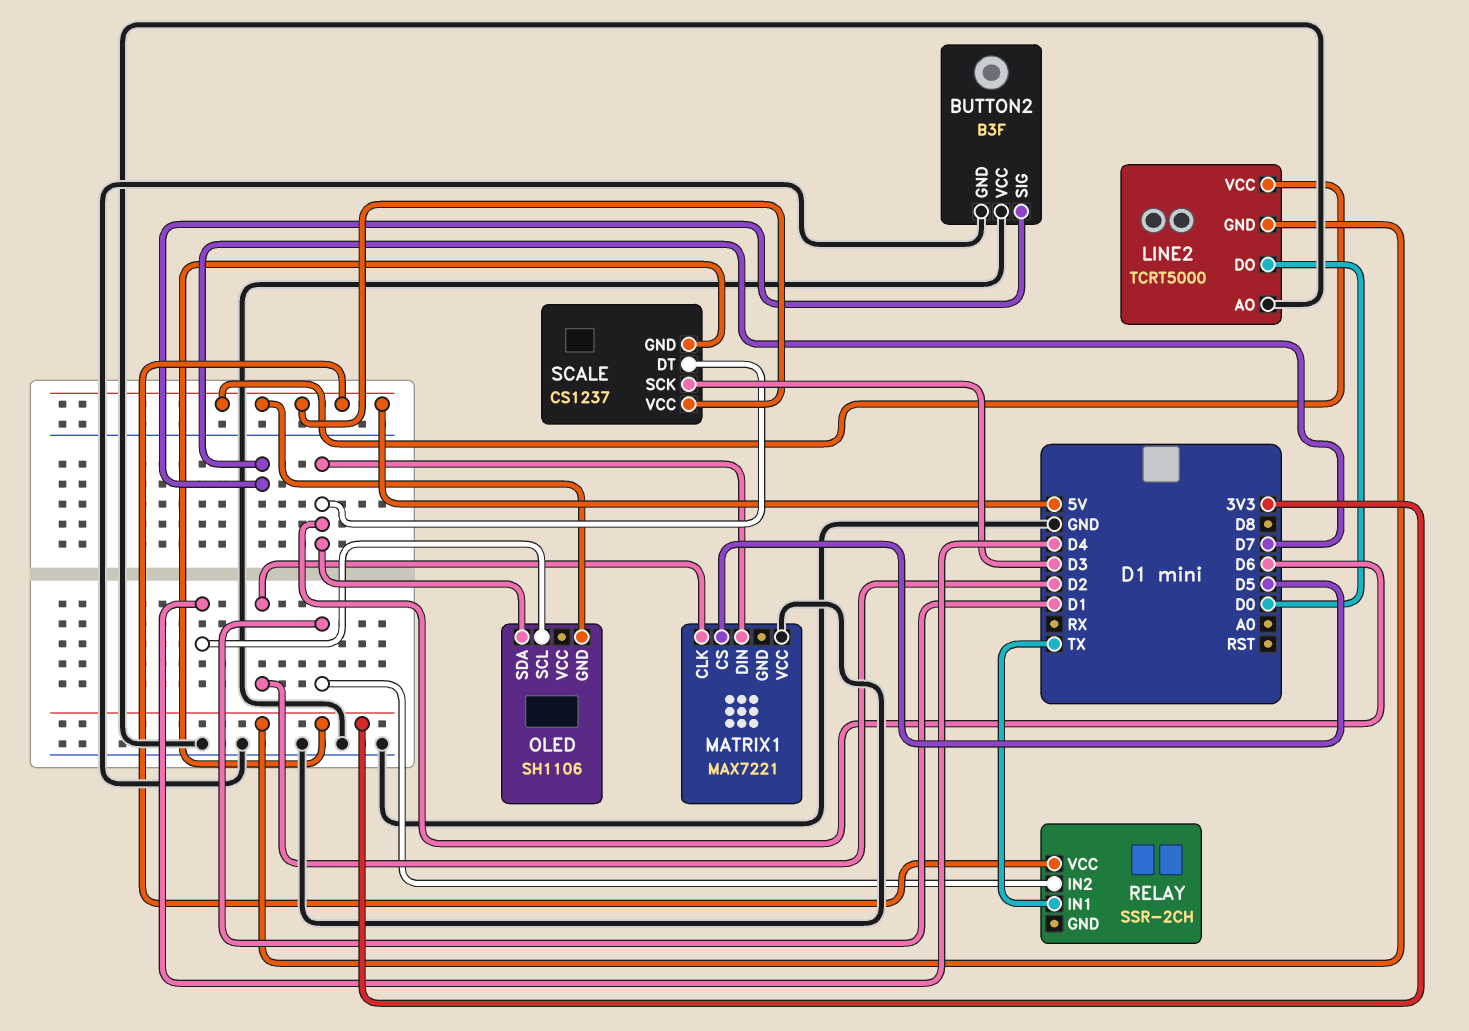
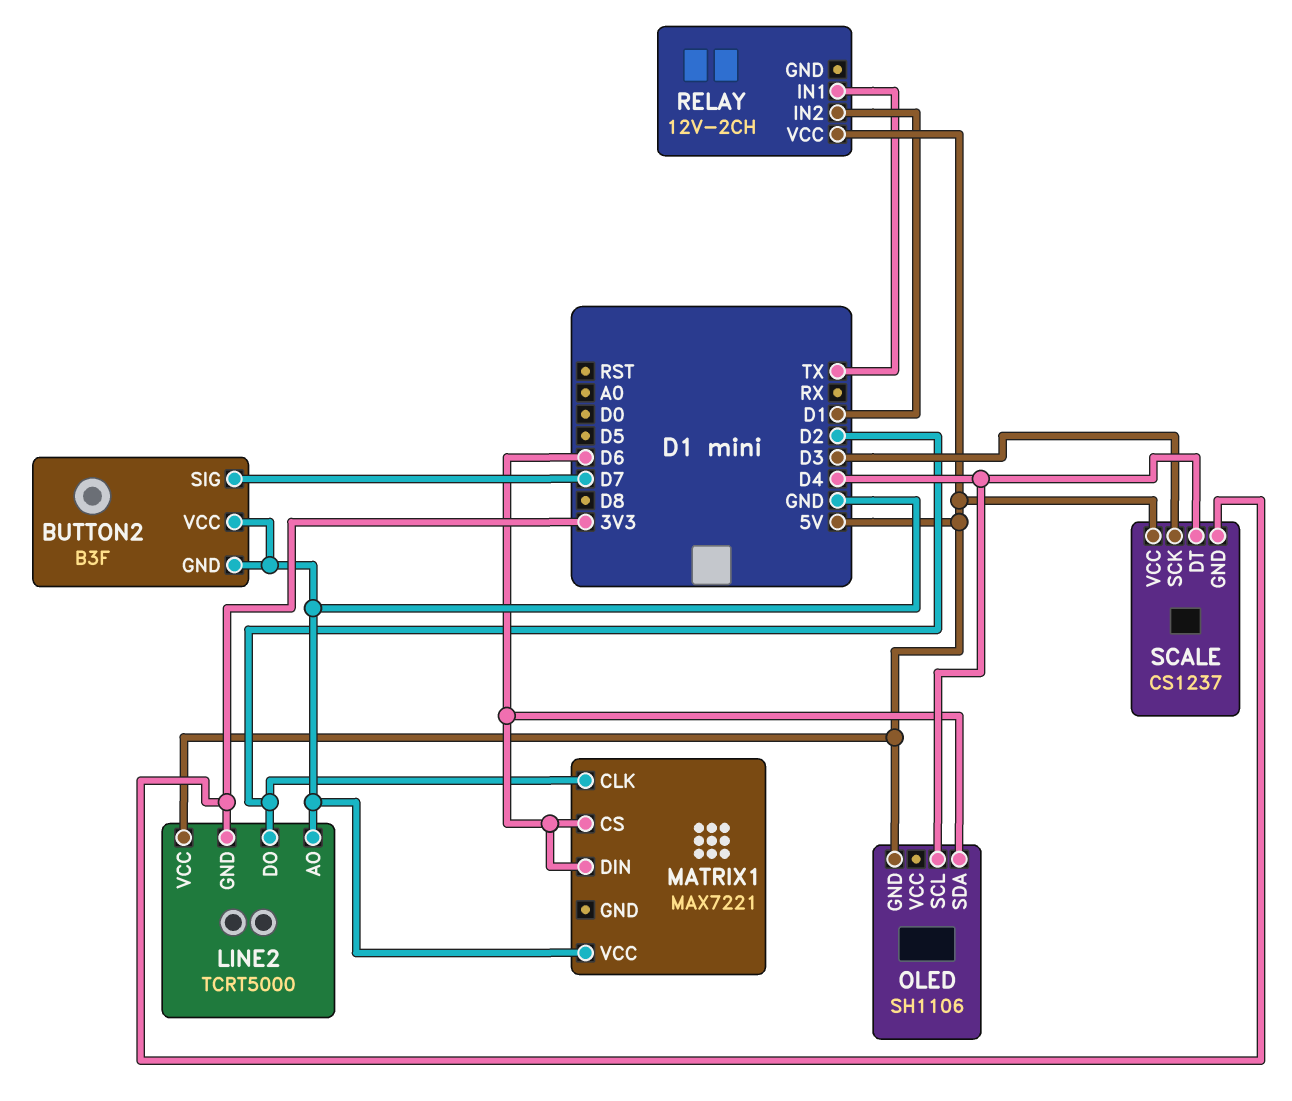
LINE2 pin DO: D0 -> D2
MATRIX1 pin CS: D5 -> D6
RELAY: SSR-2CH -> 12V-2CH
SCALE pin DT: D6 -> D4

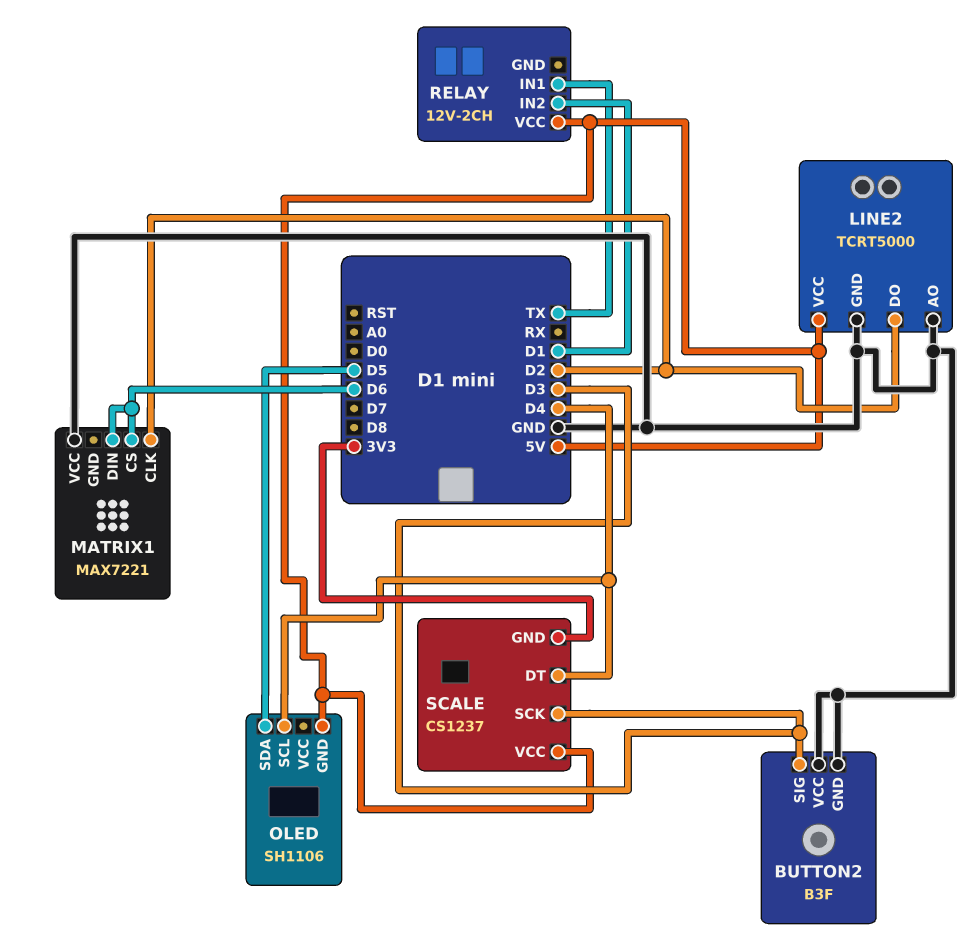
BUTTON2 pin SIG: D7 -> D3
LINE2 pin GND: 3V3 -> GND
OLED pin SDA: D6 -> D5

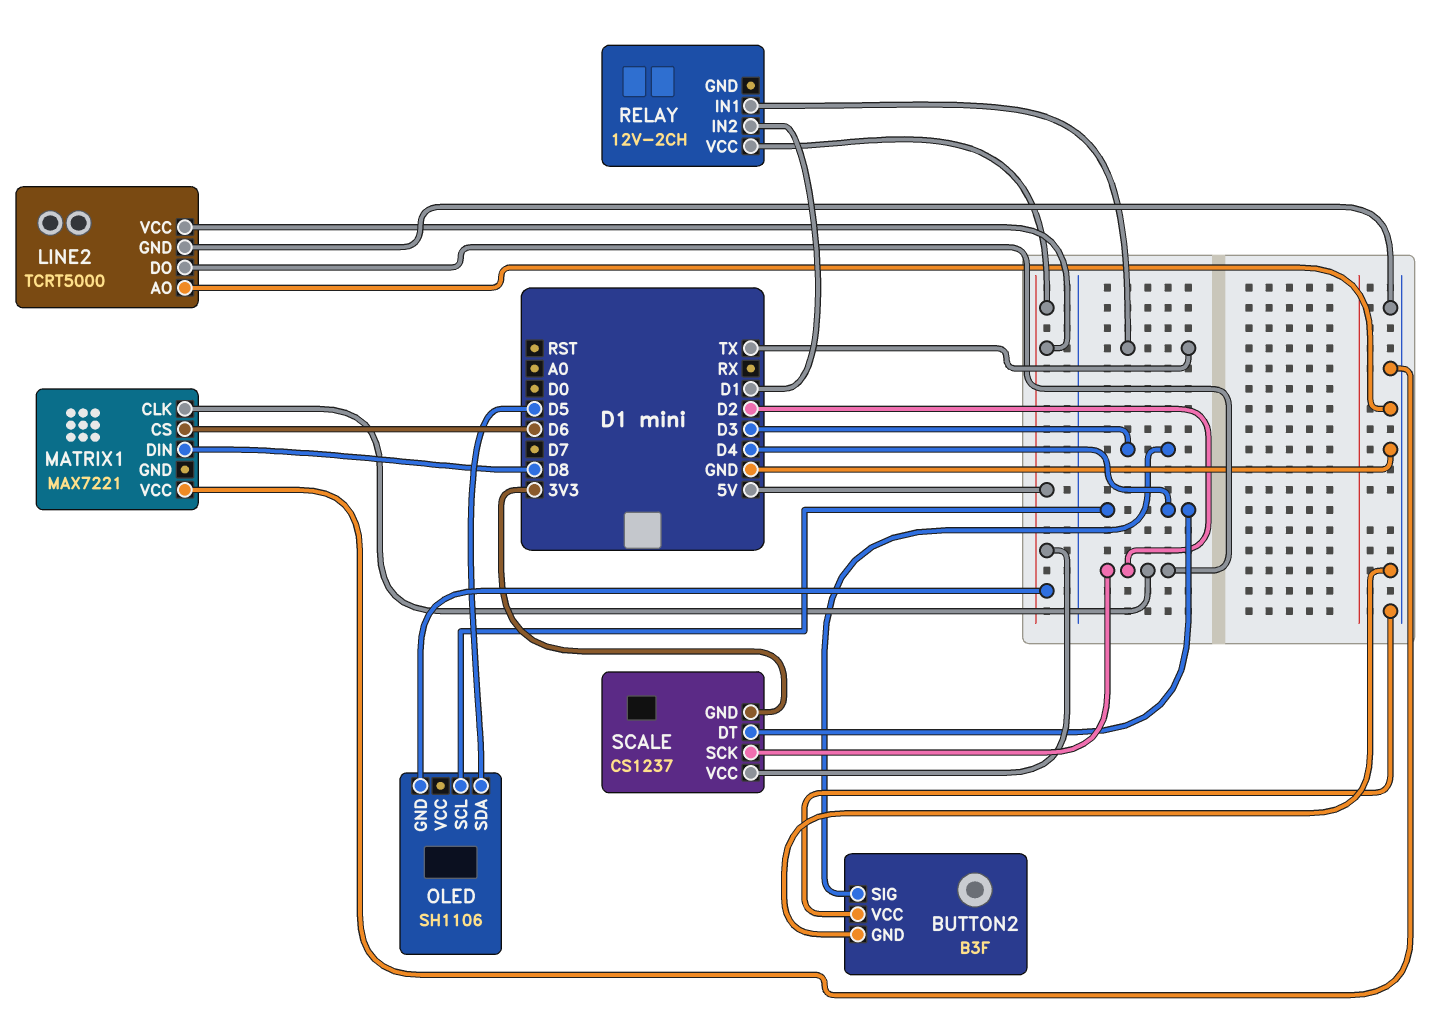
MATRIX1 pin DIN: D6 -> D8
SCALE pin SCK: D3 -> D2

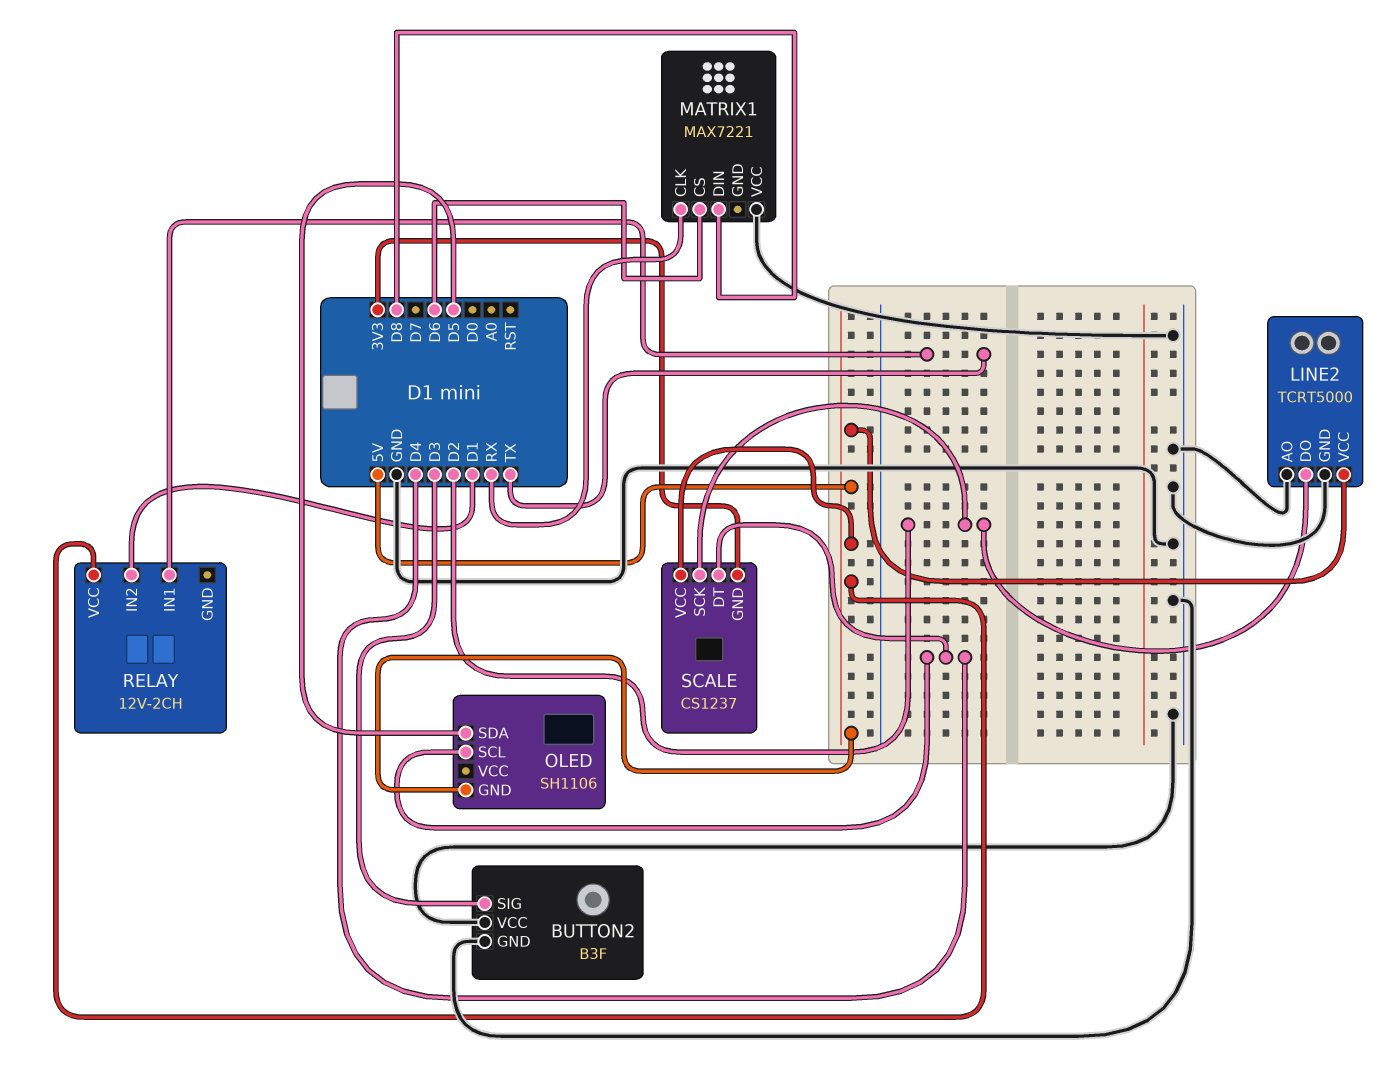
MATRIX1 pin CLK: D2 -> RX

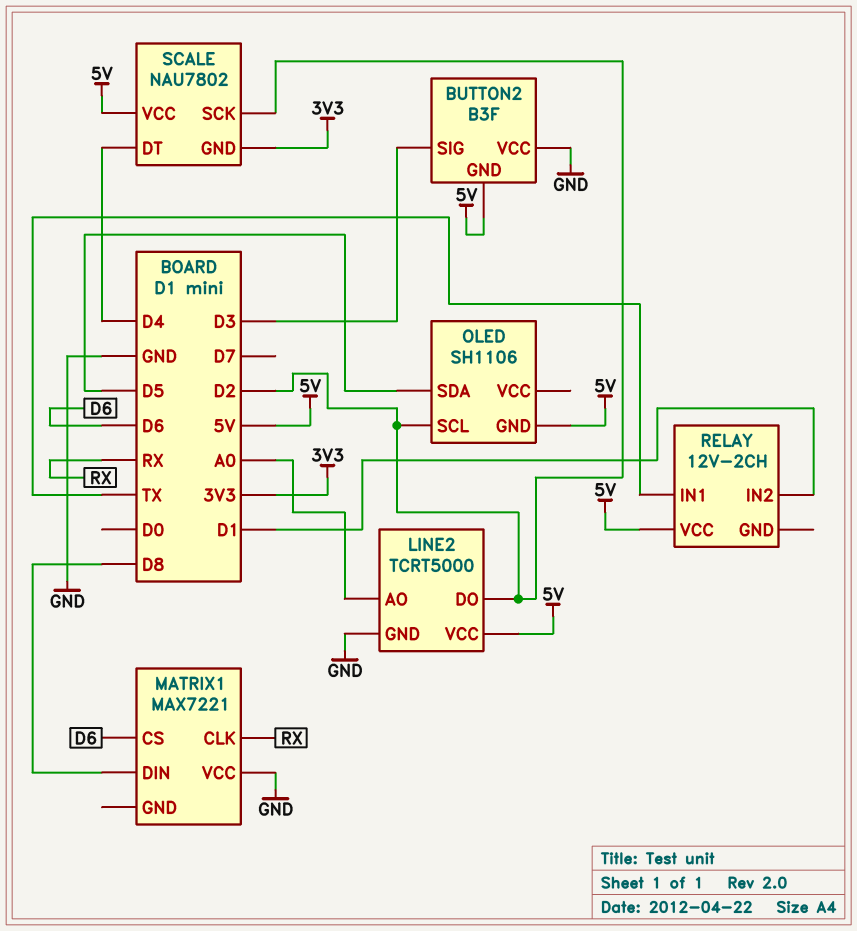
BUTTON2 pin GND: GND -> 5V
LINE2 pin AO: GND -> A0
OLED pin SCL: D4 -> D2
SCALE: CS1237 -> NAU7802

